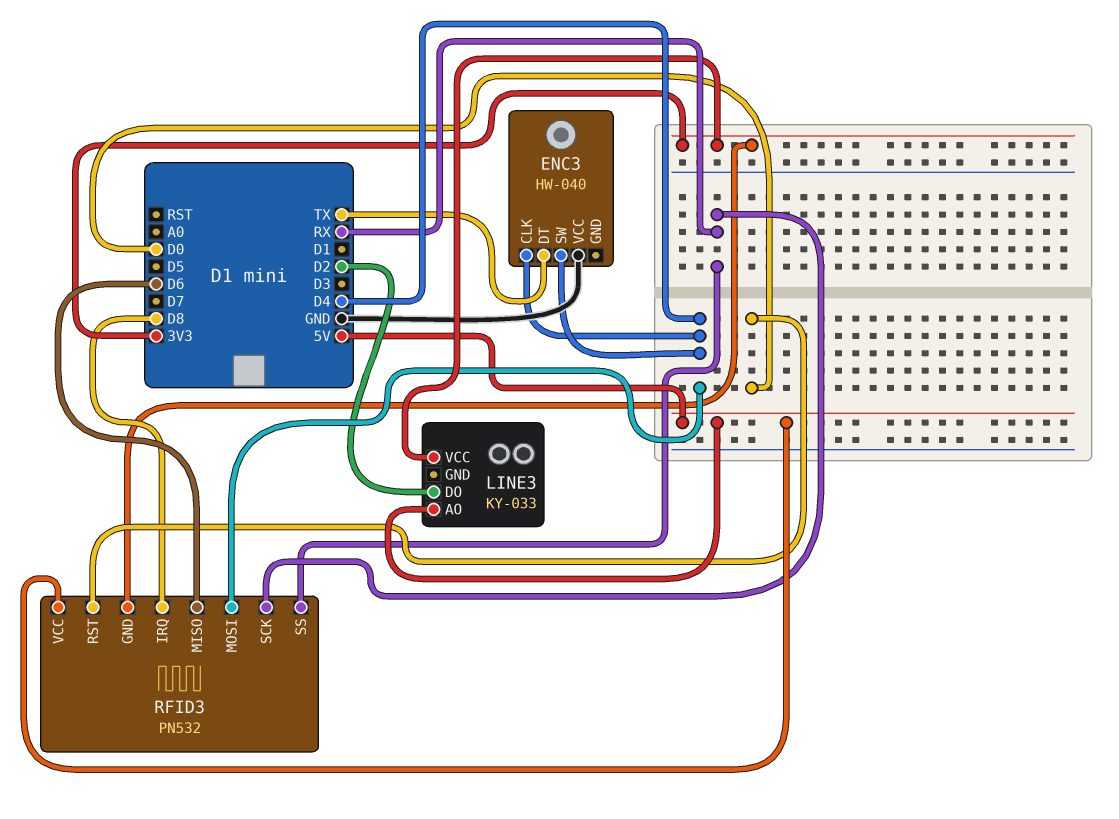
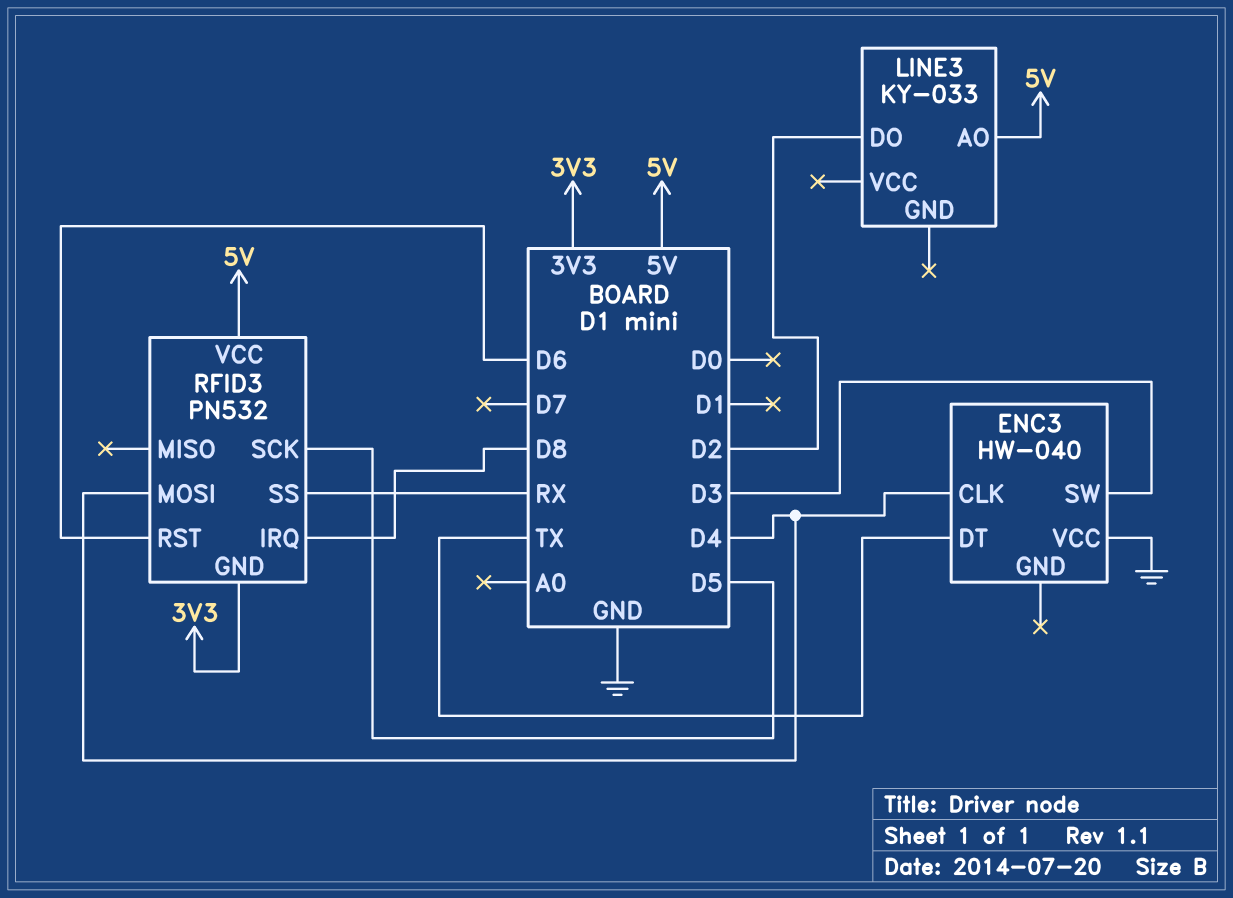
ENC3 pin SW: D4 -> D3
LINE3 pin VCC: 3V3 -> none
RFID3 pin MISO: D6 -> none
RFID3 pin RST: D0 -> D6
RFID3 pin SCK: RX -> D5

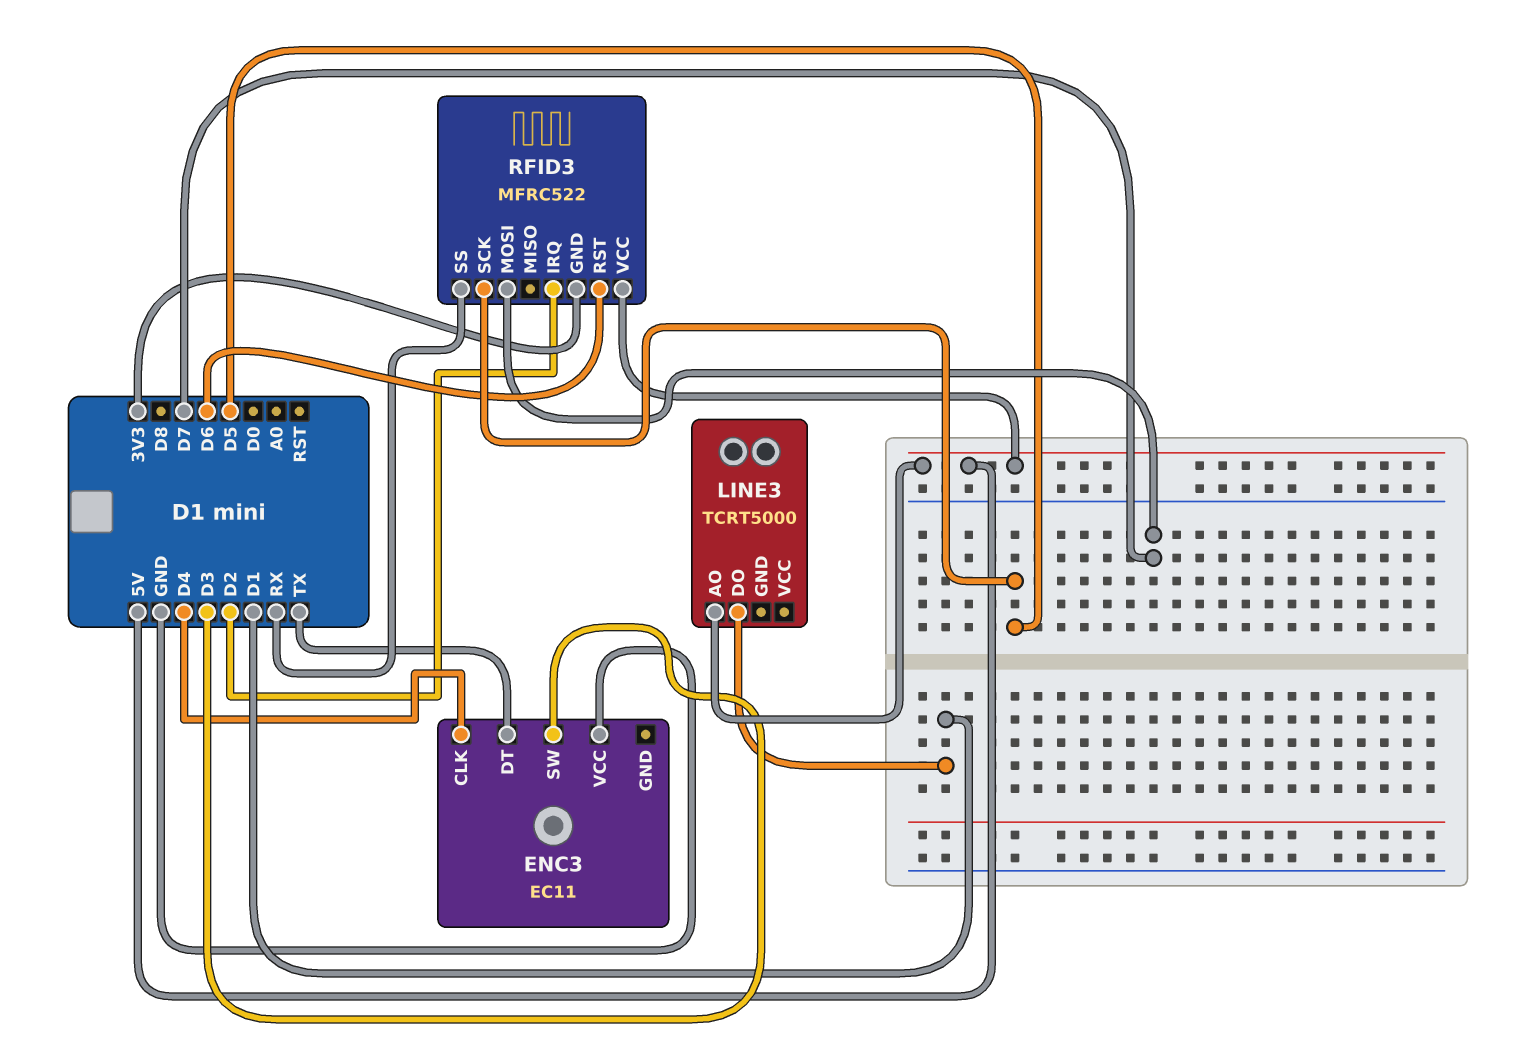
ENC3: HW-040 -> EC11
LINE3: KY-033 -> TCRT5000
LINE3 pin DO: D2 -> D1
RFID3: PN532 -> MFRC522
RFID3 pin IRQ: D8 -> D2
RFID3 pin MOSI: D4 -> D7

